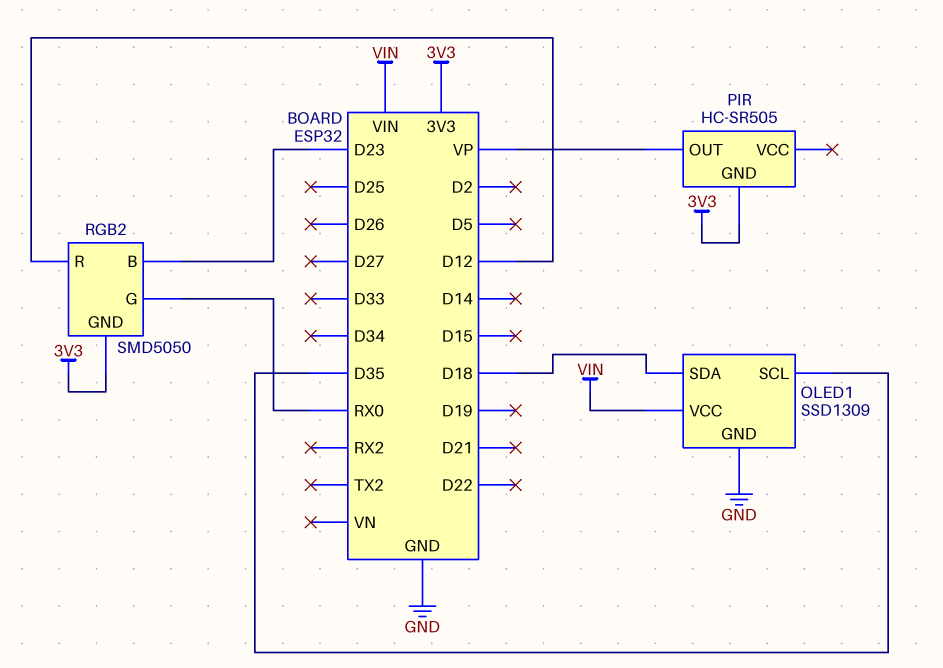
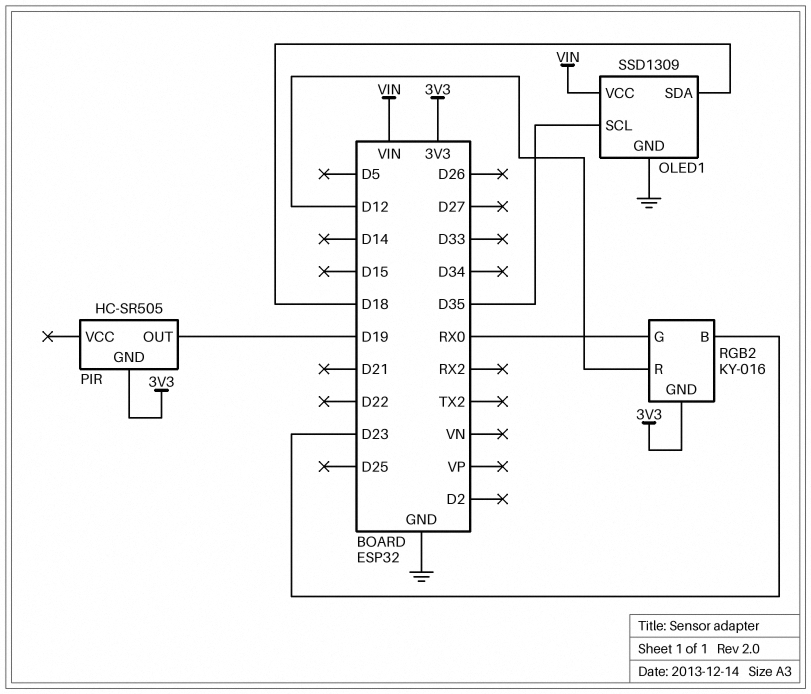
PIR pin OUT: VP -> D19
RGB2: SMD5050 -> KY-016

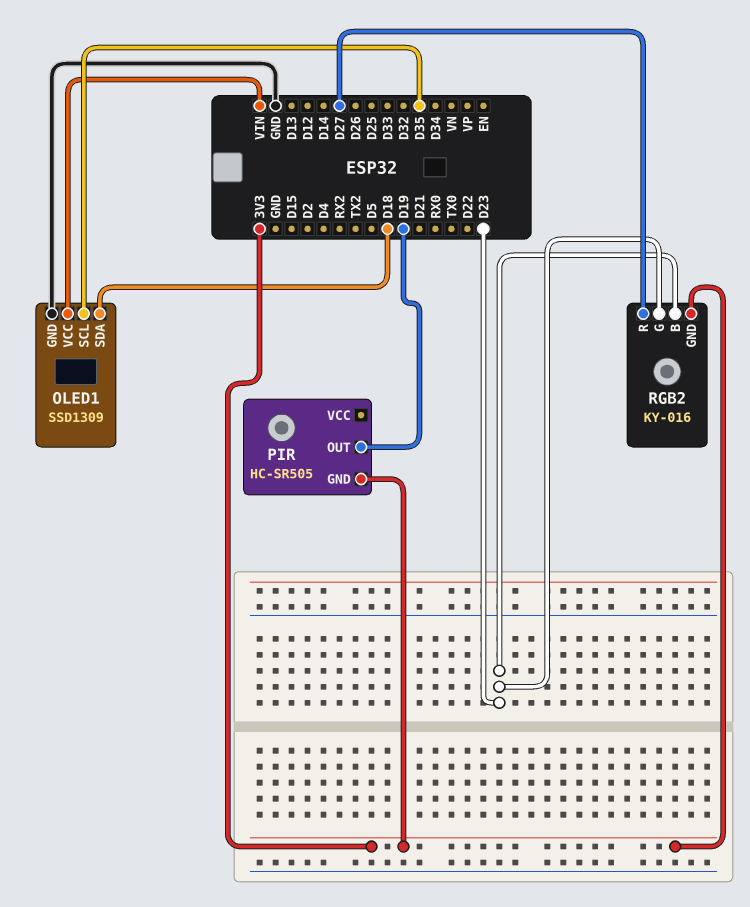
RGB2 pin G: RX0 -> D23
RGB2 pin R: D12 -> D27

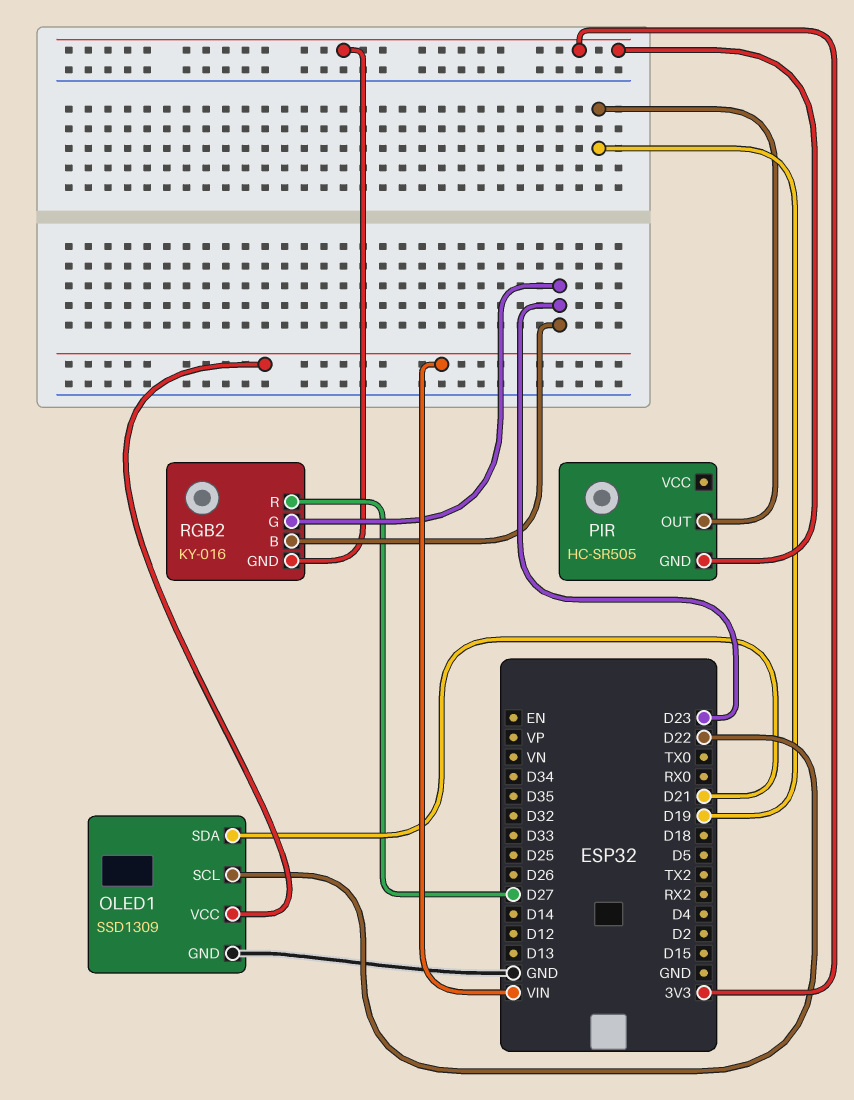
OLED1 pin SCL: D35 -> D22
OLED1 pin SDA: D18 -> D21

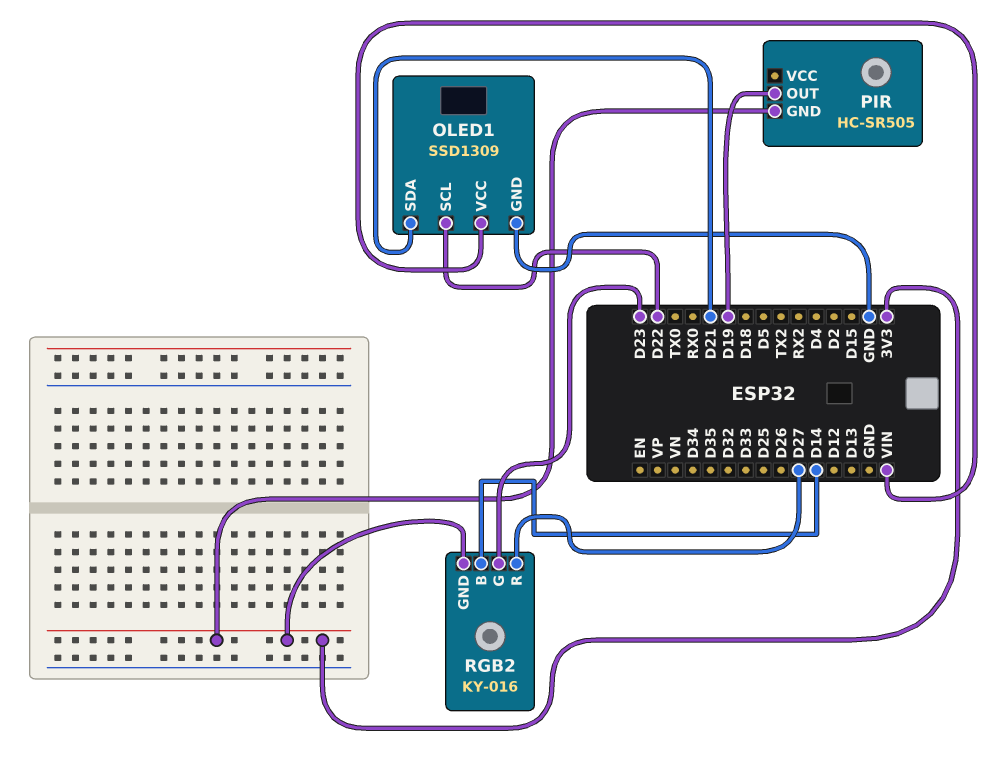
RGB2 pin B: D23 -> D14

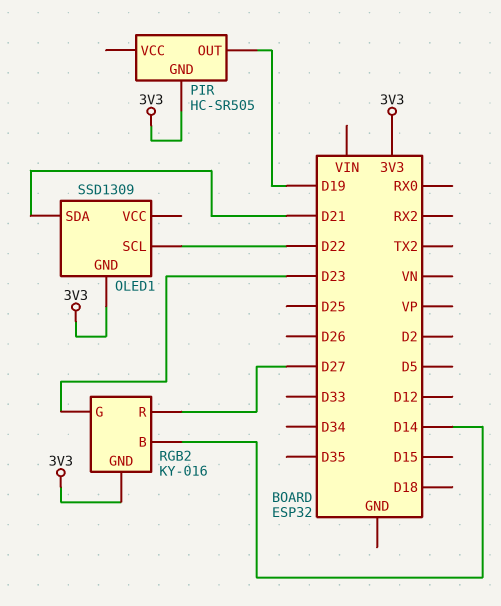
OLED1 pin GND: GND -> 3V3
OLED1 pin VCC: VIN -> none

